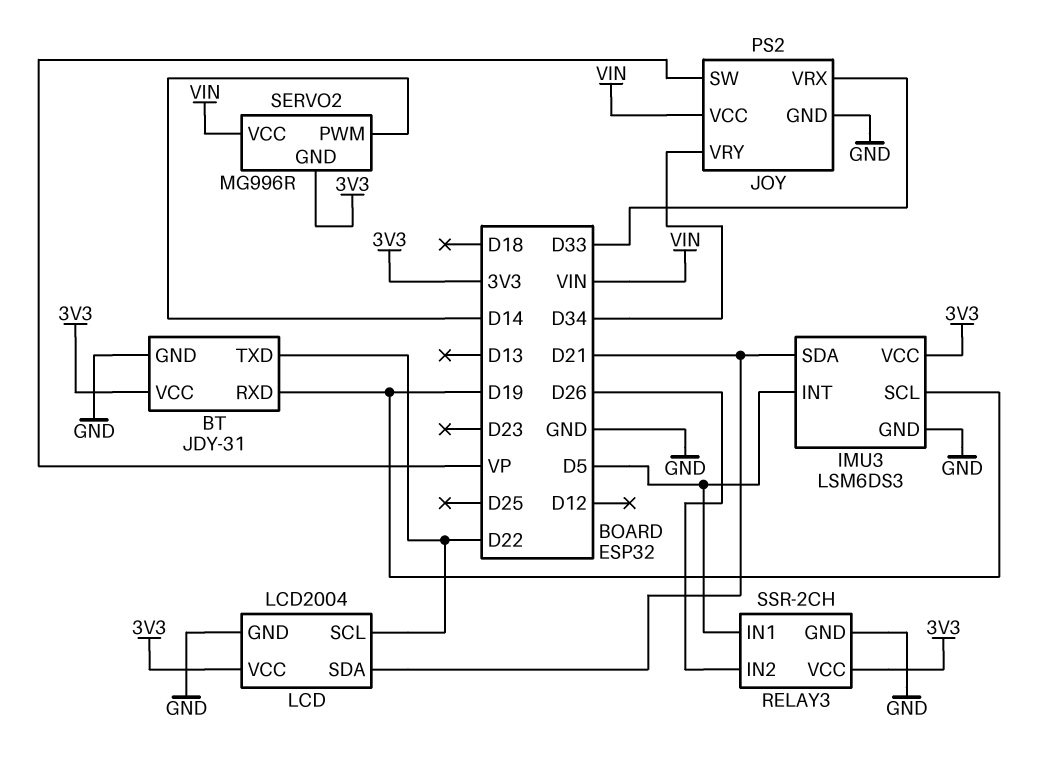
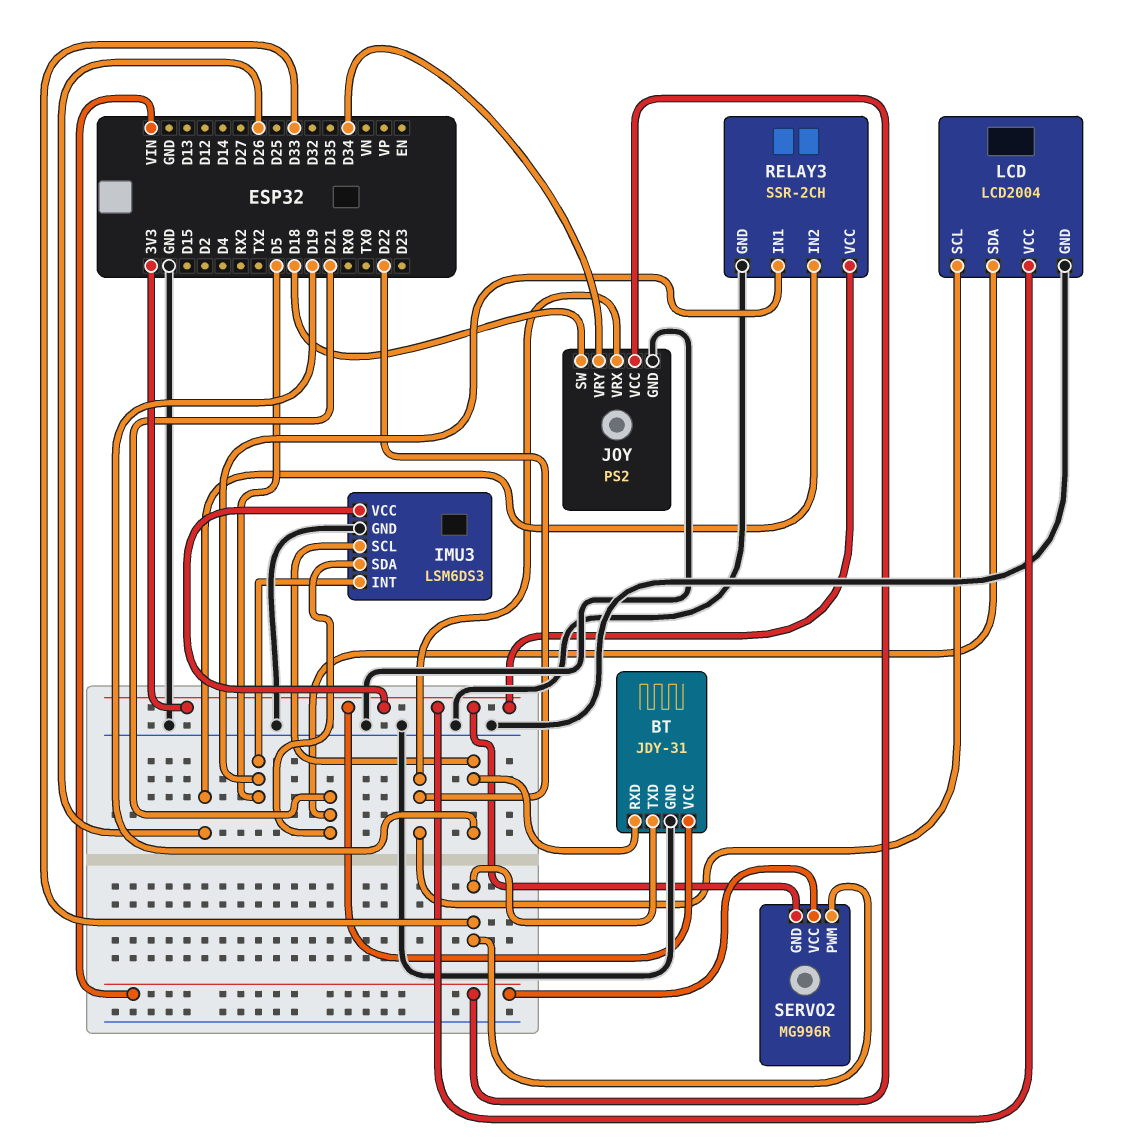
BT pin TXD: D22 -> D33
JOY pin SW: VP -> D18
JOY pin VRX: D33 -> D22
SERVO2 pin PWM: D14 -> D33

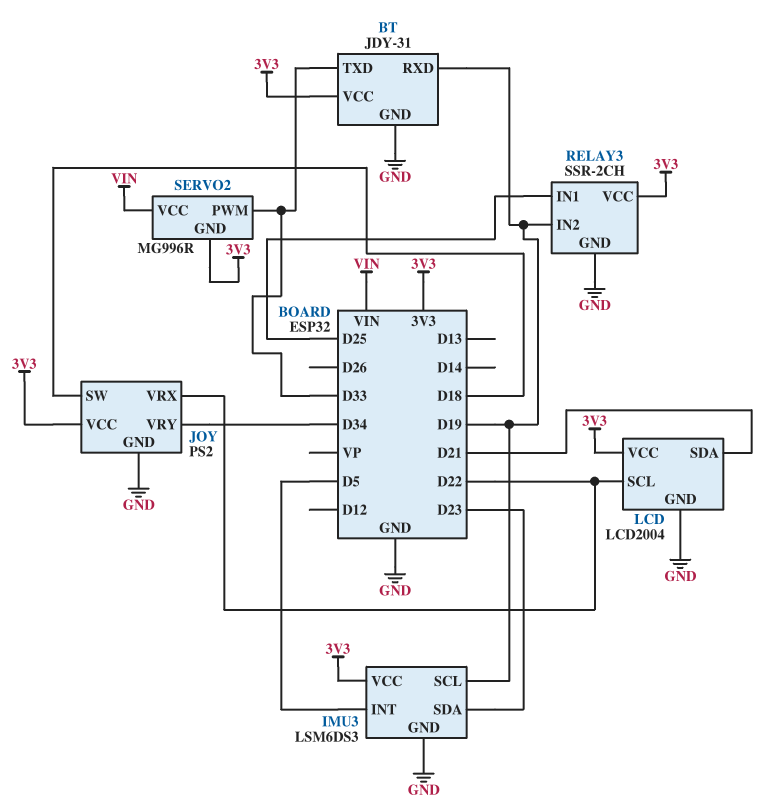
IMU3 pin SDA: D21 -> D23
JOY pin VCC: VIN -> 3V3
RELAY3 pin IN1: D5 -> D25
RELAY3 pin IN2: D26 -> D19

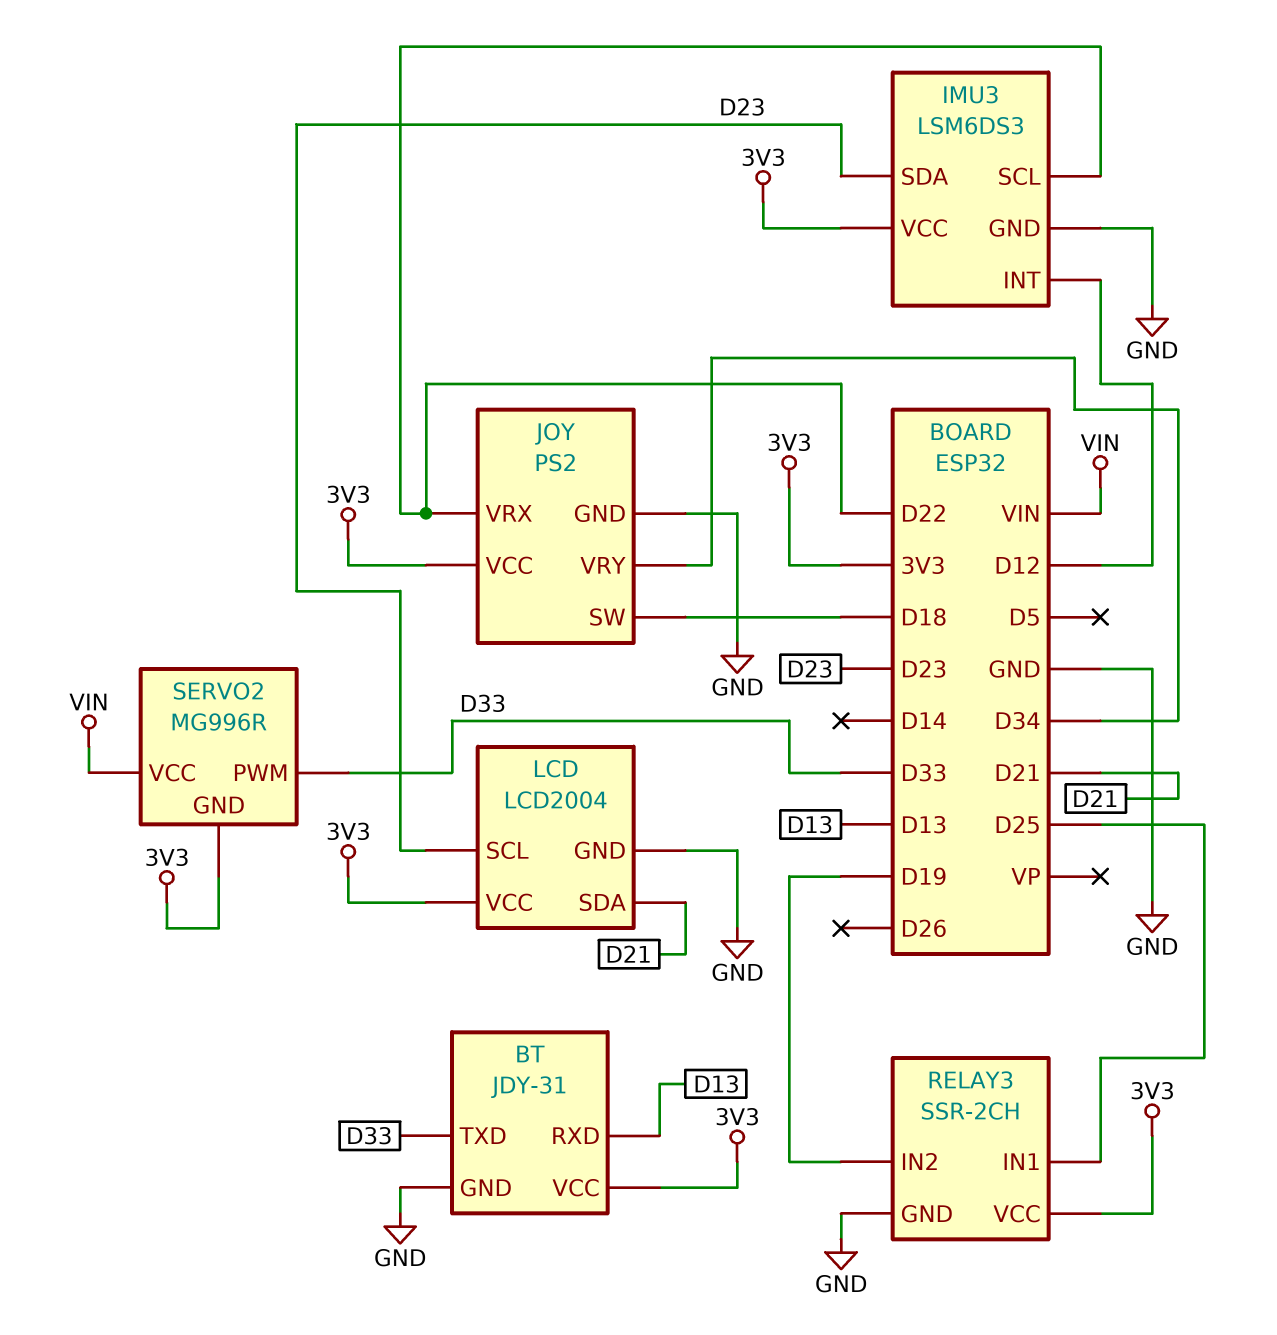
BT pin RXD: D19 -> D13
IMU3 pin INT: D5 -> D12
IMU3 pin SCL: D19 -> D22
LCD pin SCL: D22 -> D23

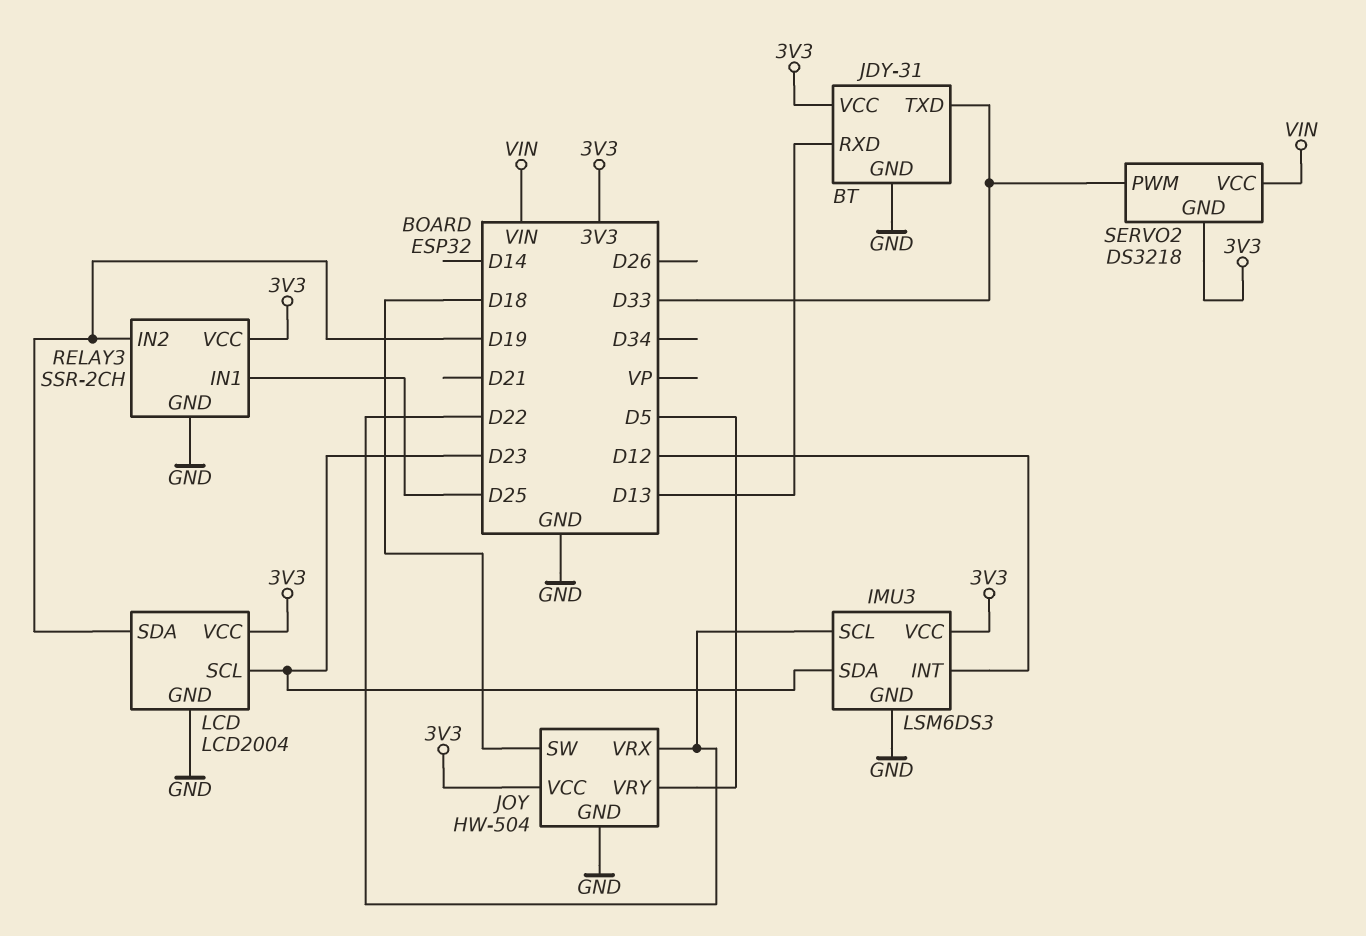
JOY: PS2 -> HW-504
JOY pin VRY: D34 -> D5
LCD pin SDA: D21 -> D19
SERVO2: MG996R -> DS3218

